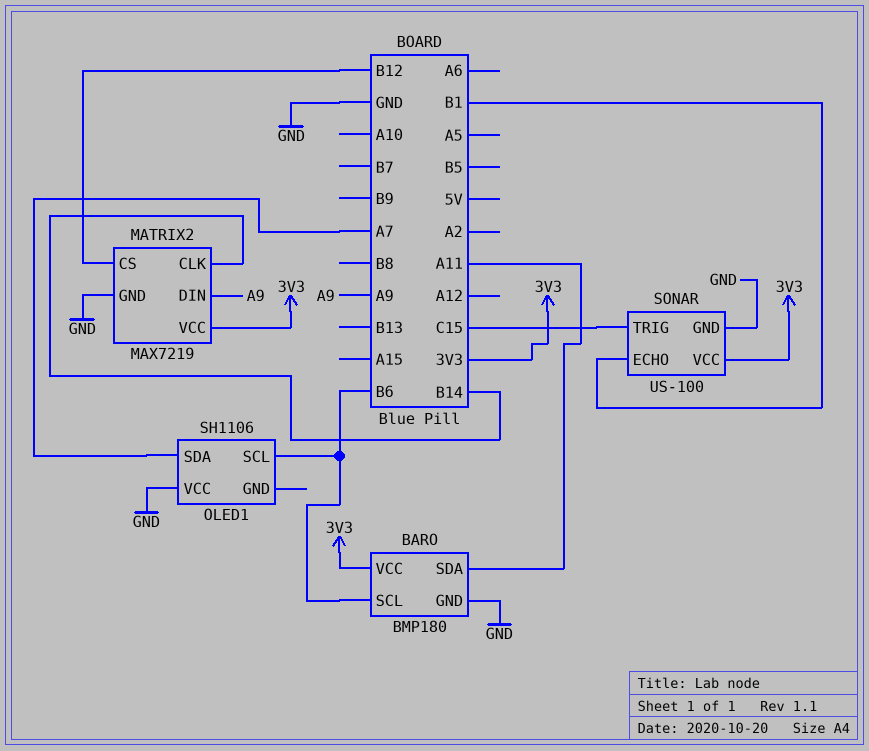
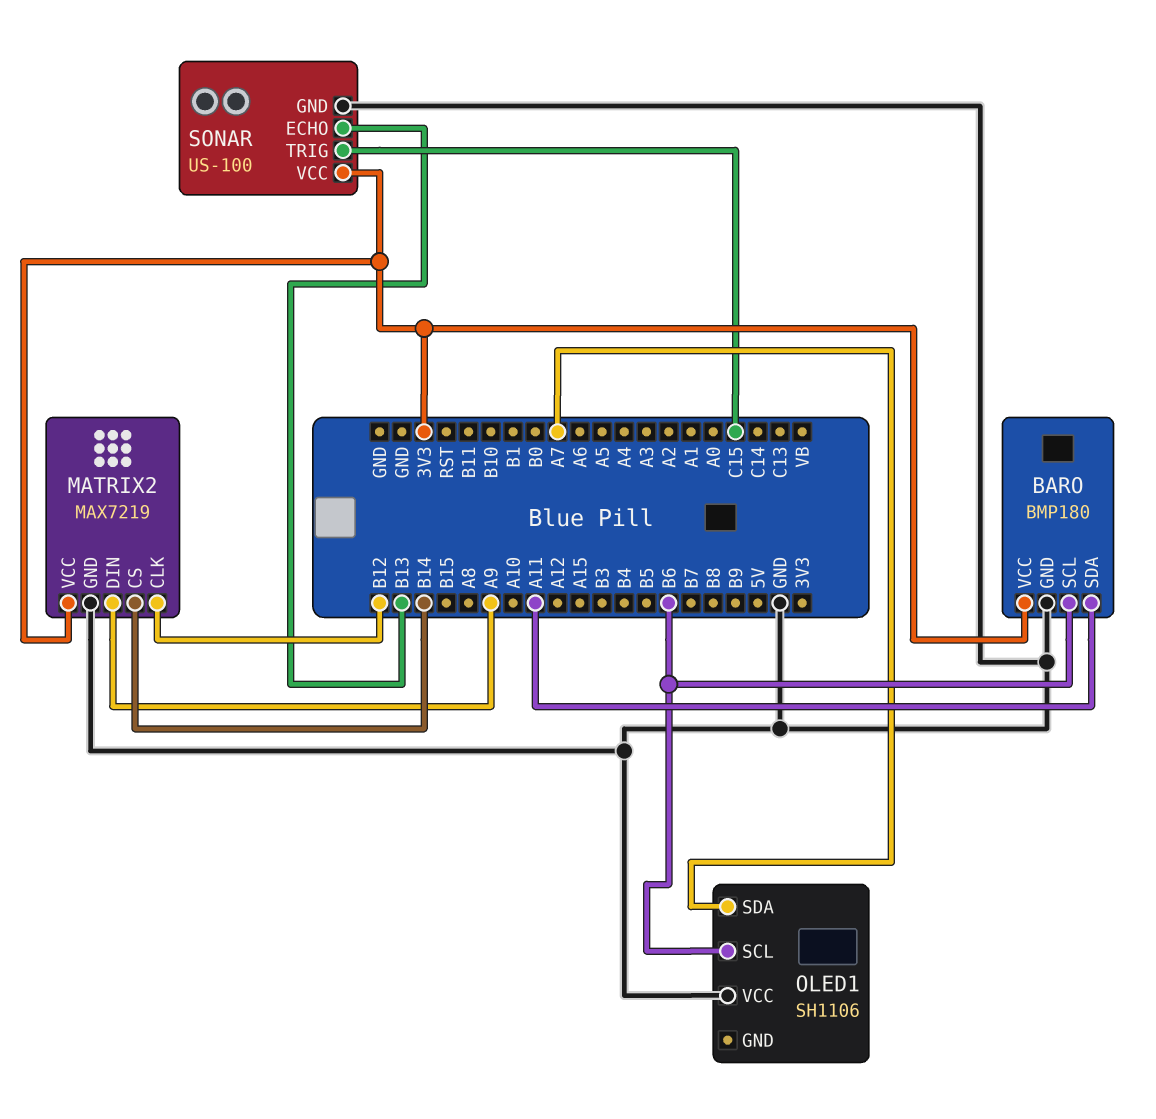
MATRIX2 pin CLK: B14 -> B12
MATRIX2 pin CS: B12 -> B14
SONAR pin ECHO: B1 -> B13

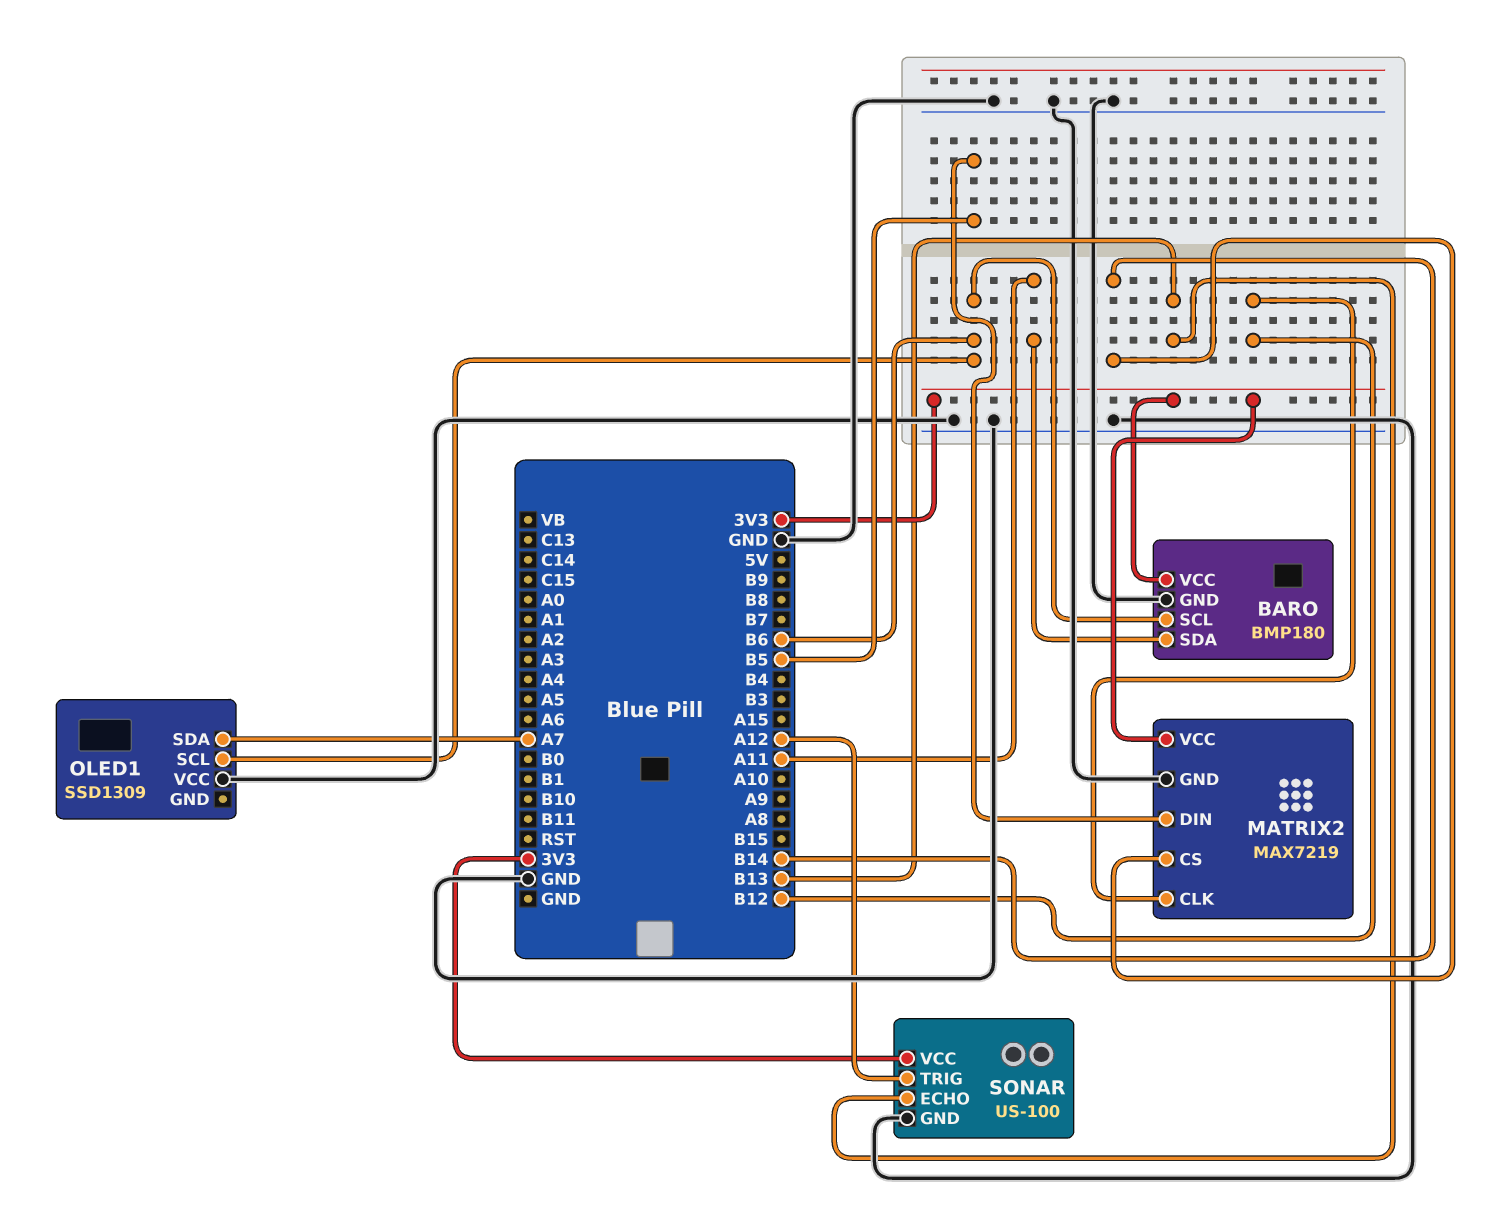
MATRIX2 pin DIN: A9 -> B5
OLED1: SH1106 -> SSD1309
SONAR pin TRIG: C15 -> A12

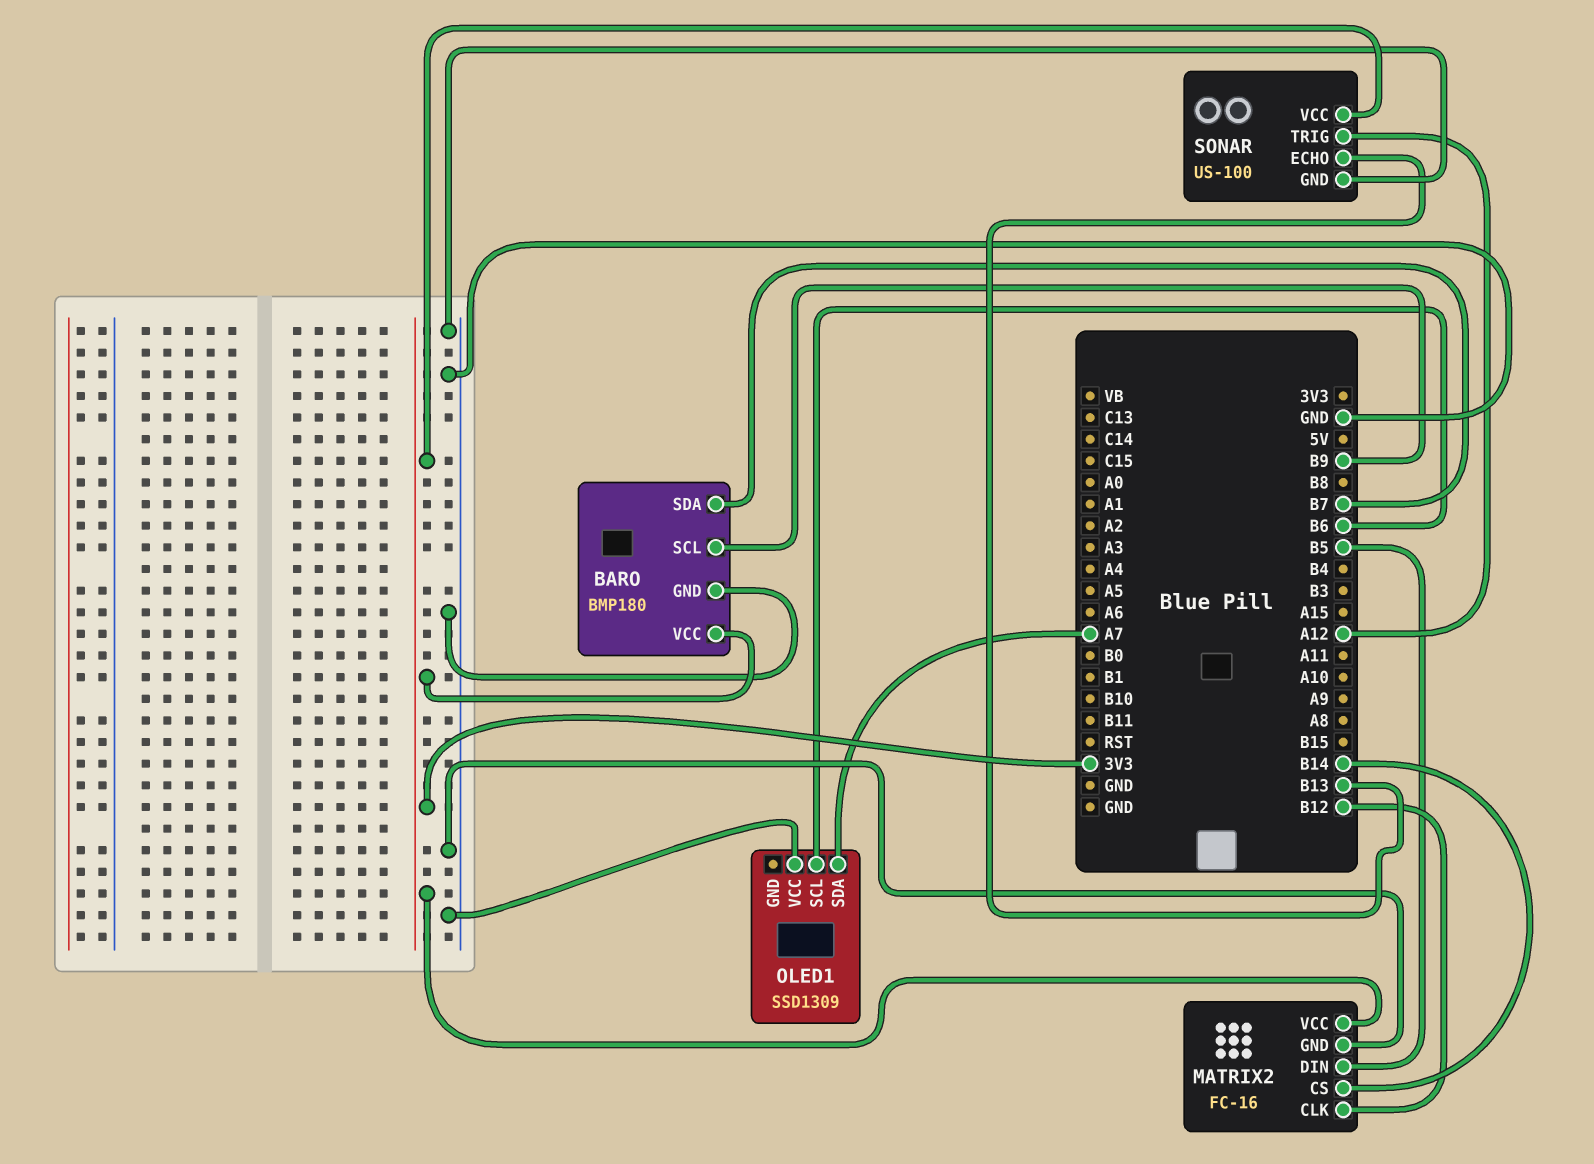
BARO pin SCL: B6 -> B9
BARO pin SDA: A11 -> B7
MATRIX2: MAX7219 -> FC-16

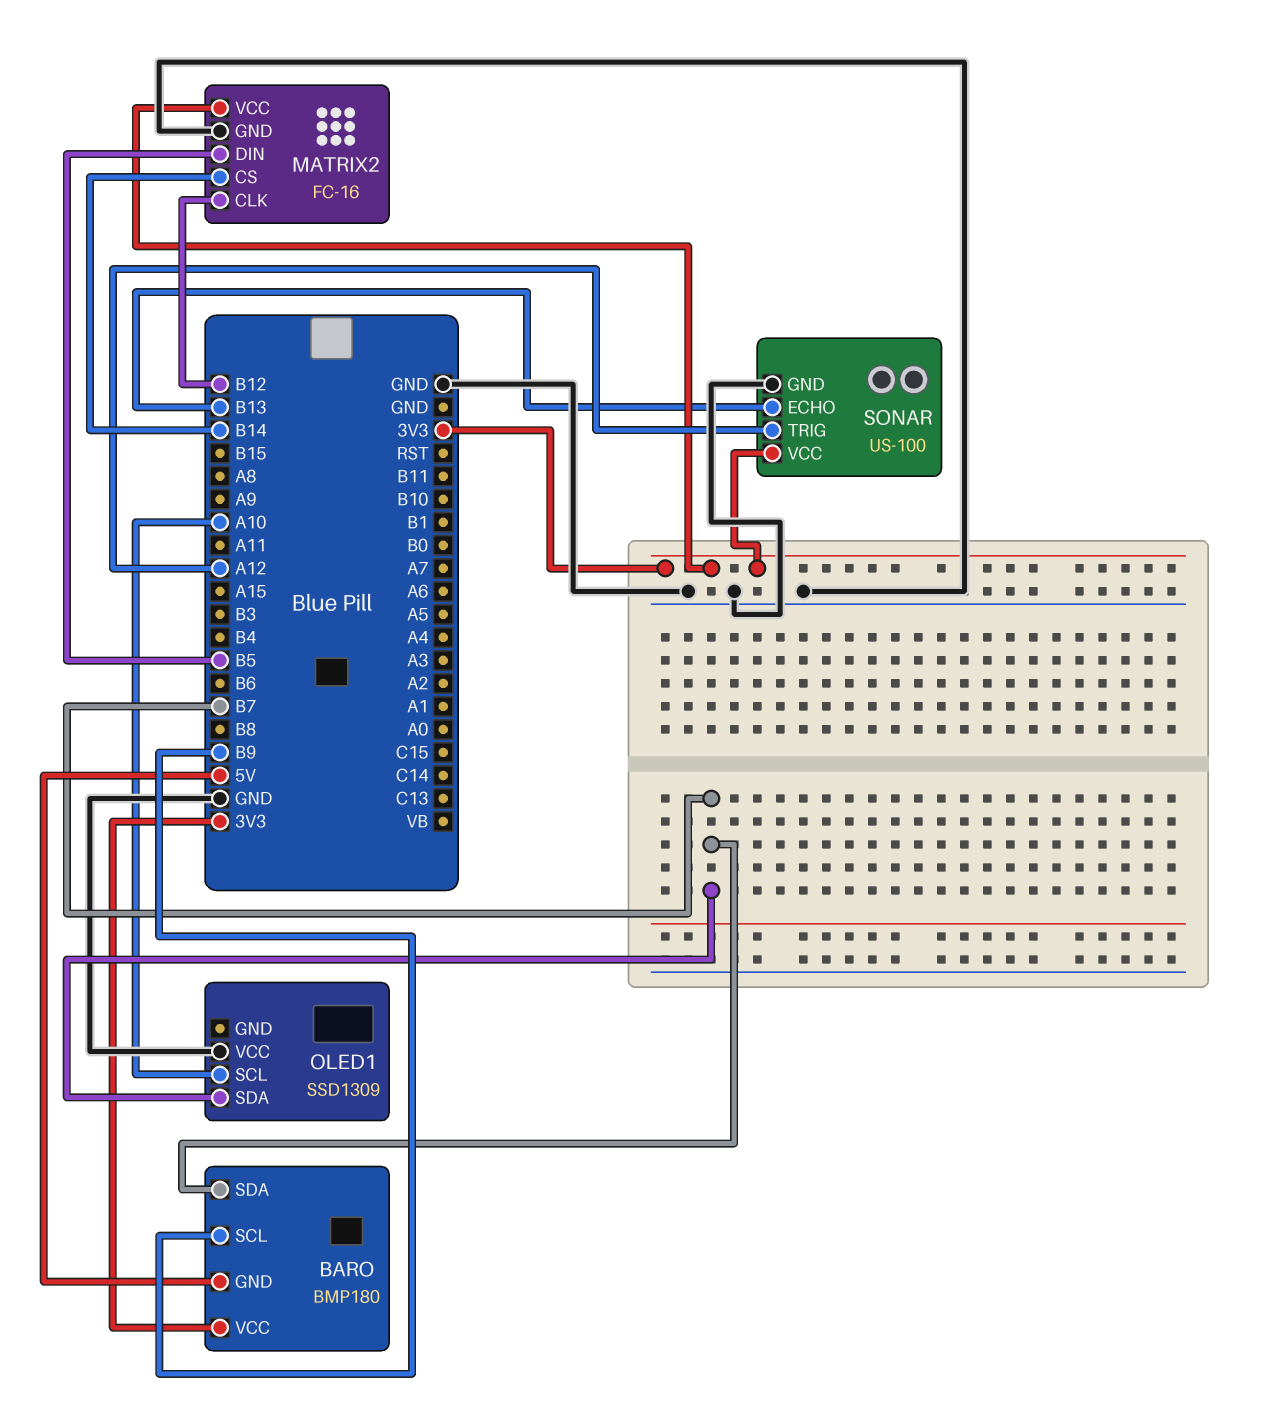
BARO pin GND: GND -> 5V
OLED1 pin SCL: B6 -> A10
OLED1 pin SDA: A7 -> B7

